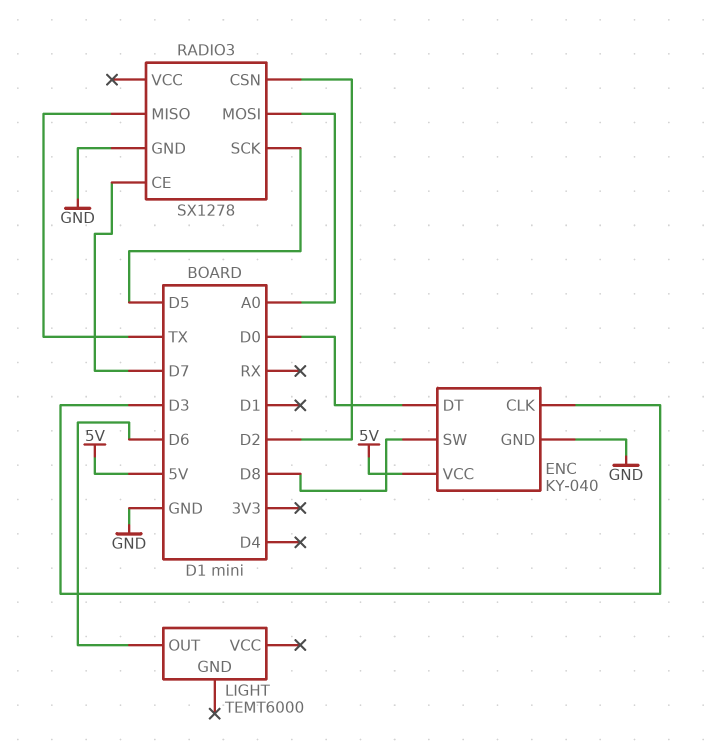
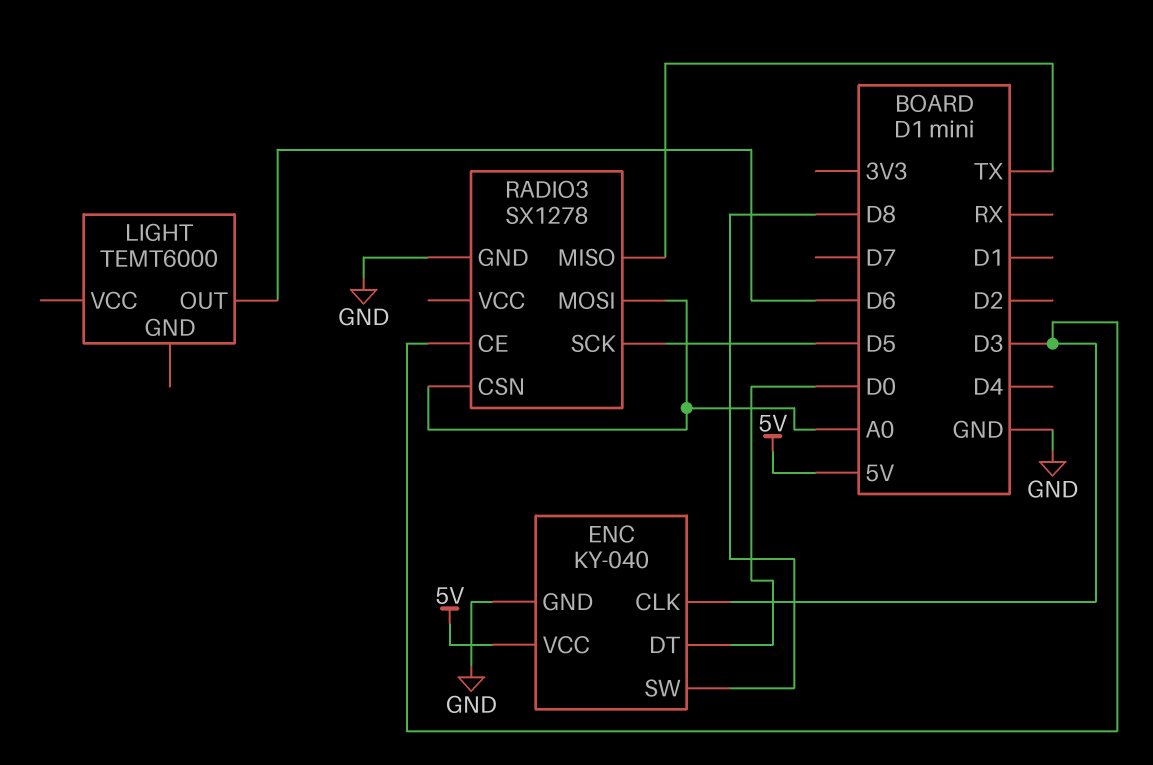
RADIO3 pin CE: D7 -> D3
RADIO3 pin CSN: D2 -> A0

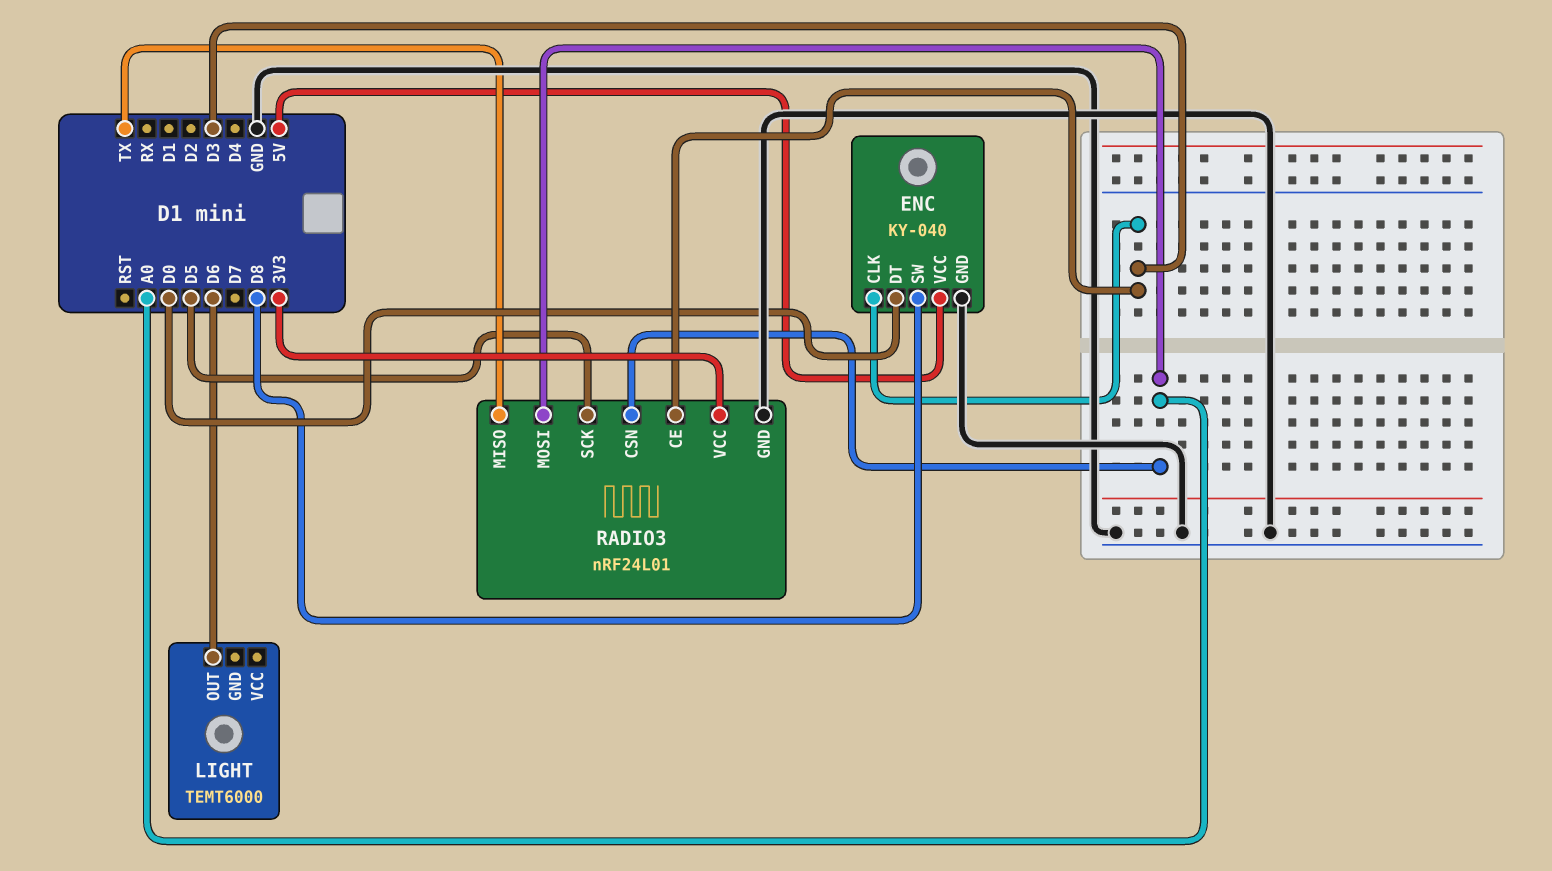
RADIO3: SX1278 -> nRF24L01
RADIO3 pin VCC: none -> 3V3

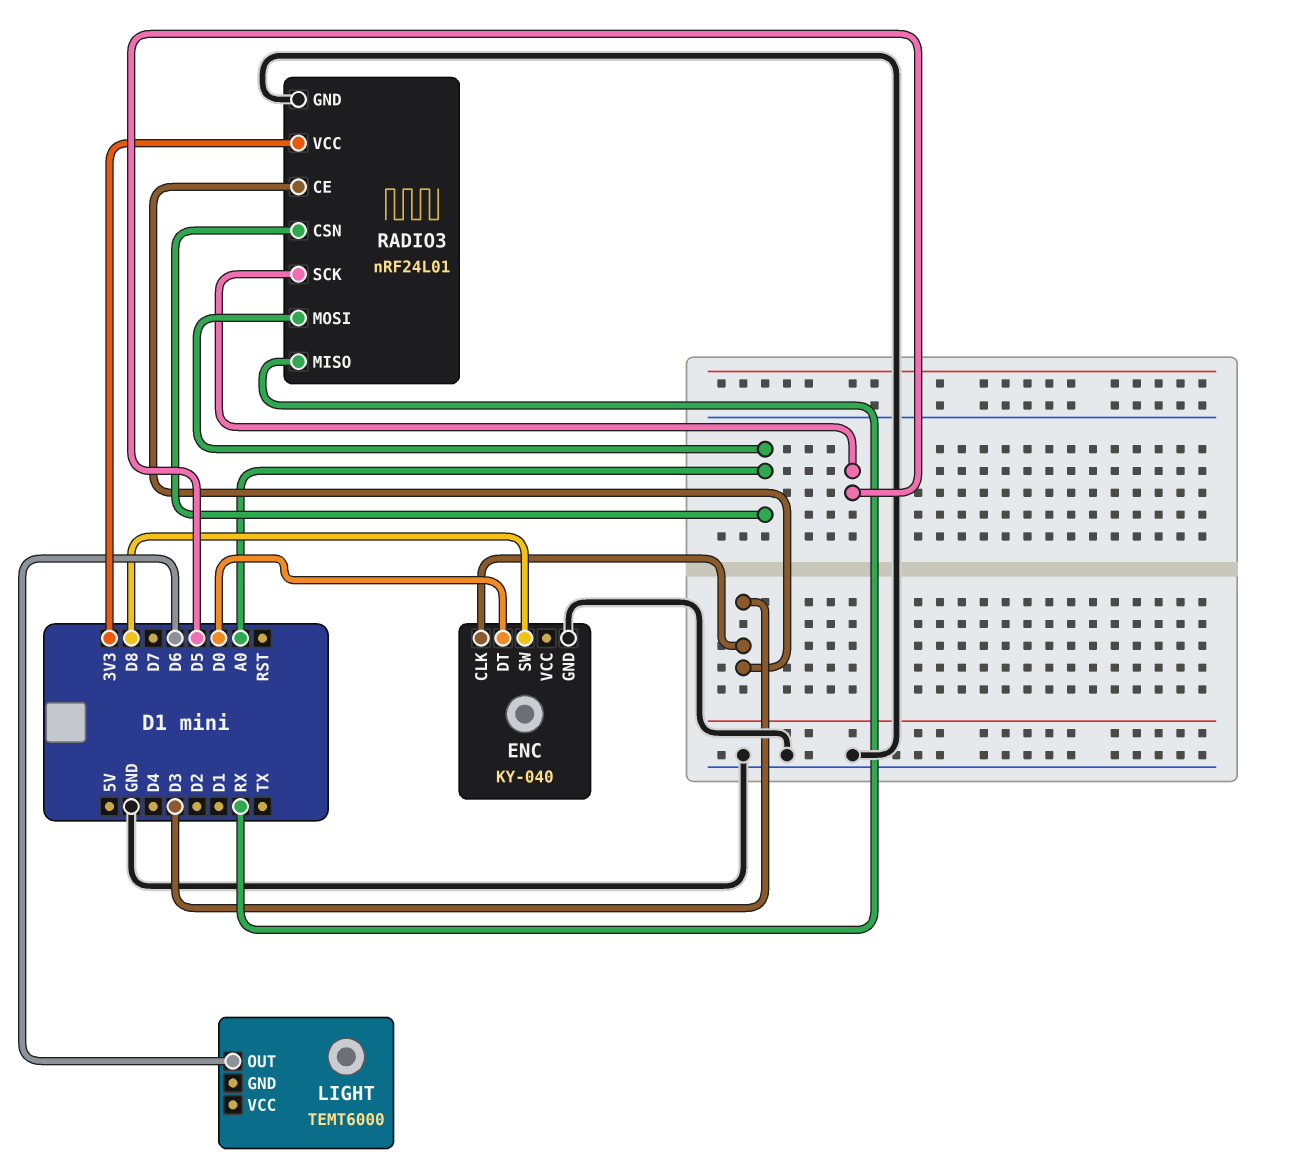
ENC pin VCC: 5V -> none
RADIO3 pin MISO: TX -> RX

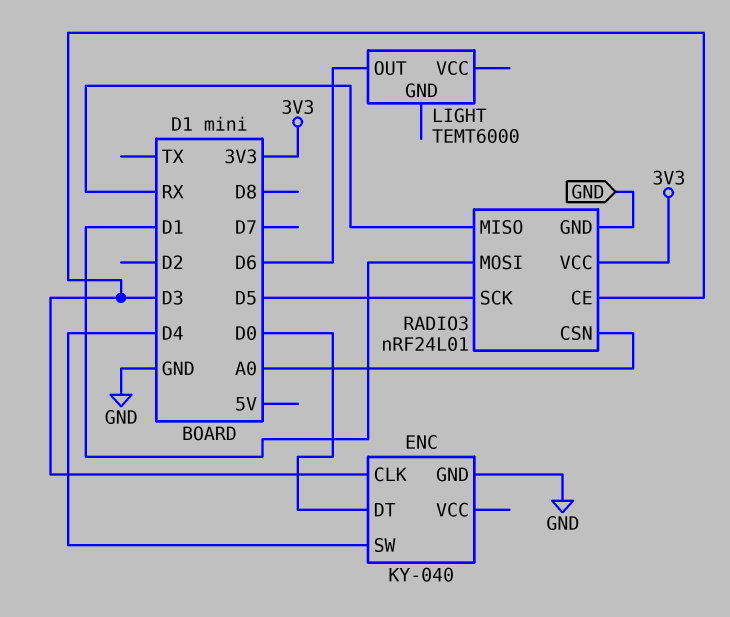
ENC pin SW: D8 -> D4
RADIO3 pin MOSI: A0 -> D1

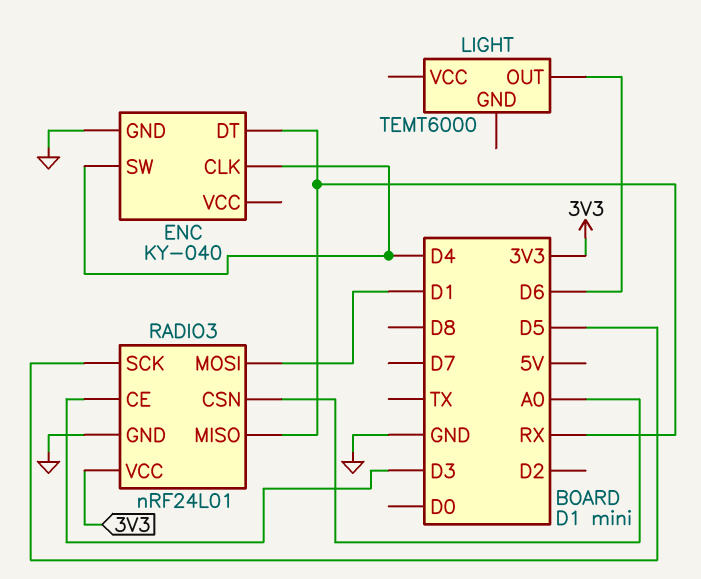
ENC pin CLK: D3 -> D4
ENC pin DT: D0 -> RX

